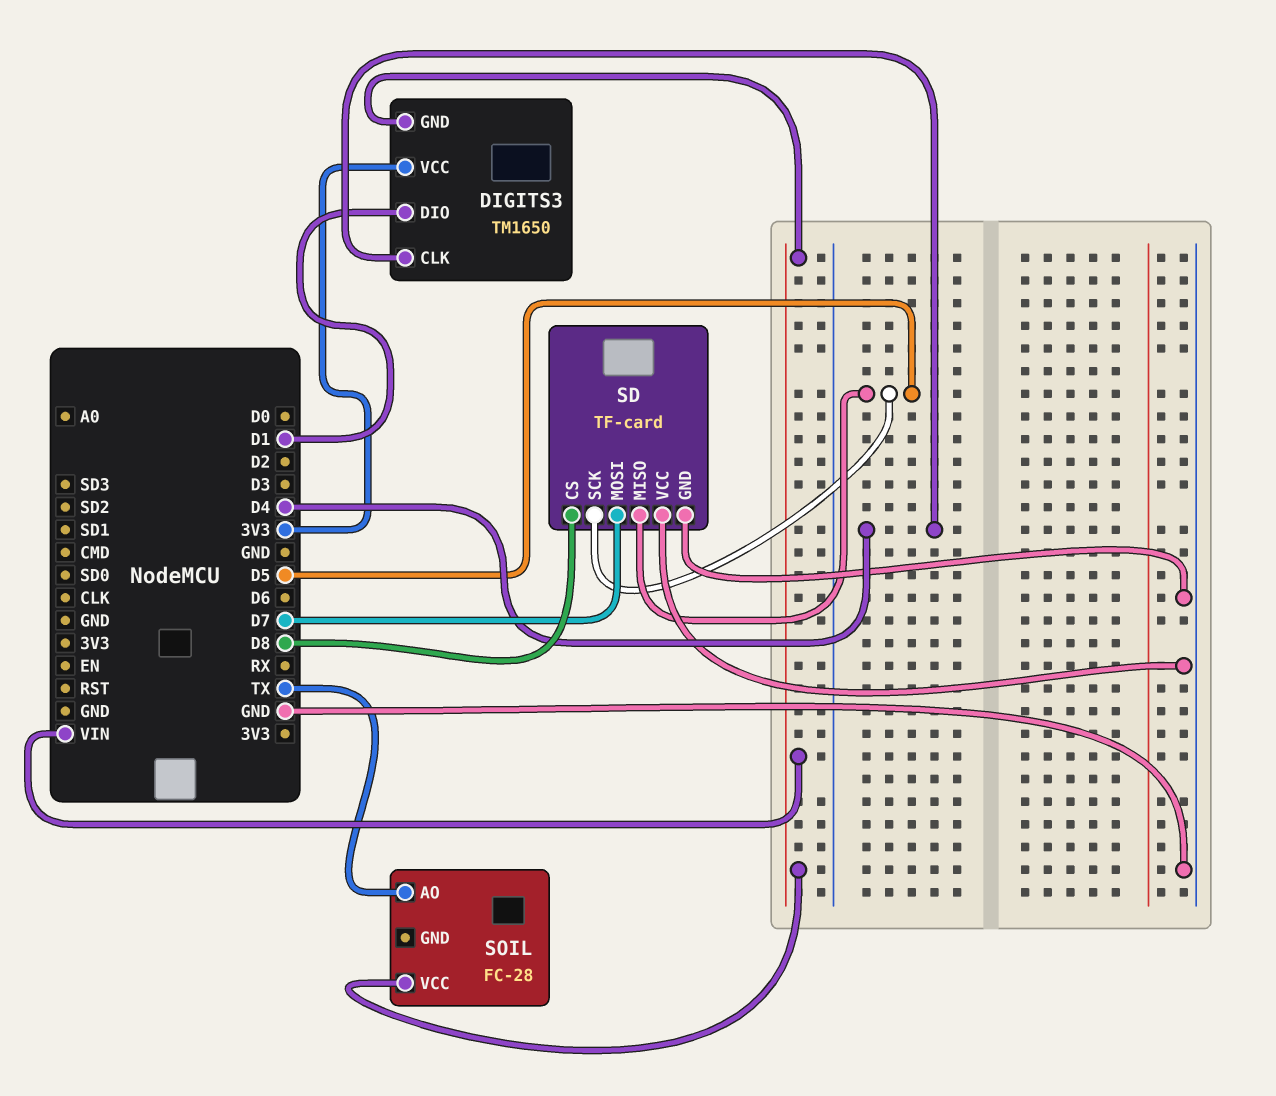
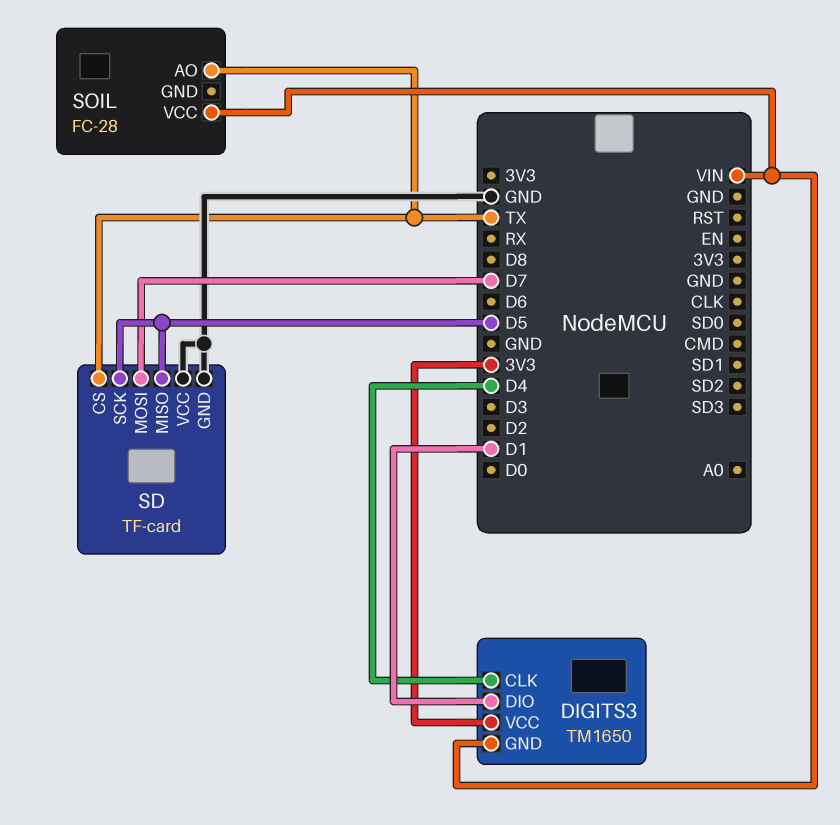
SD pin CS: D8 -> TX

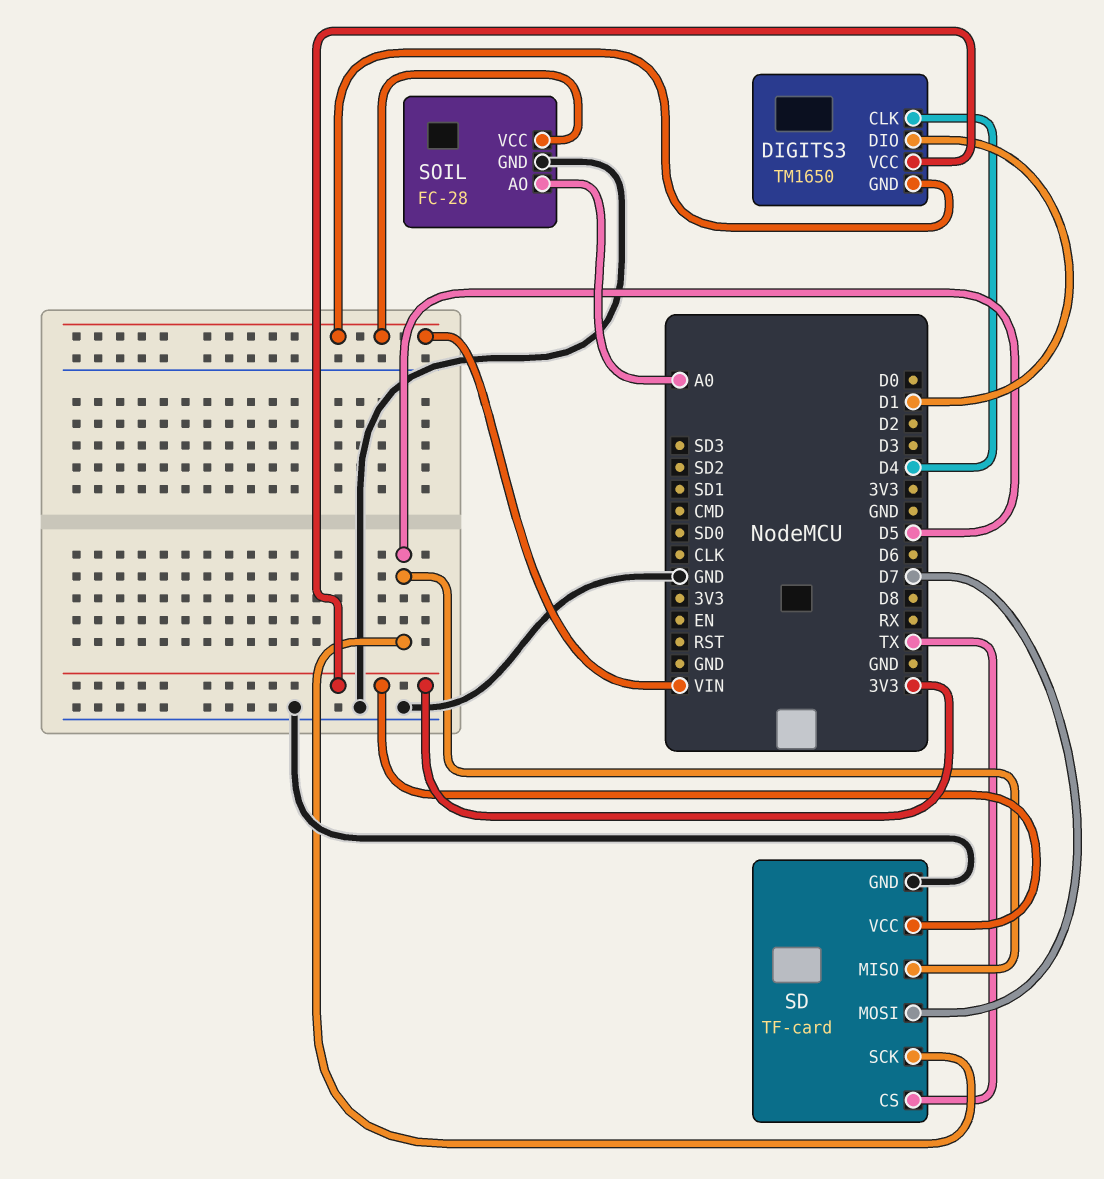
SD pin VCC: GND -> 3V3
SOIL pin AO: TX -> A0
SOIL pin GND: none -> GND

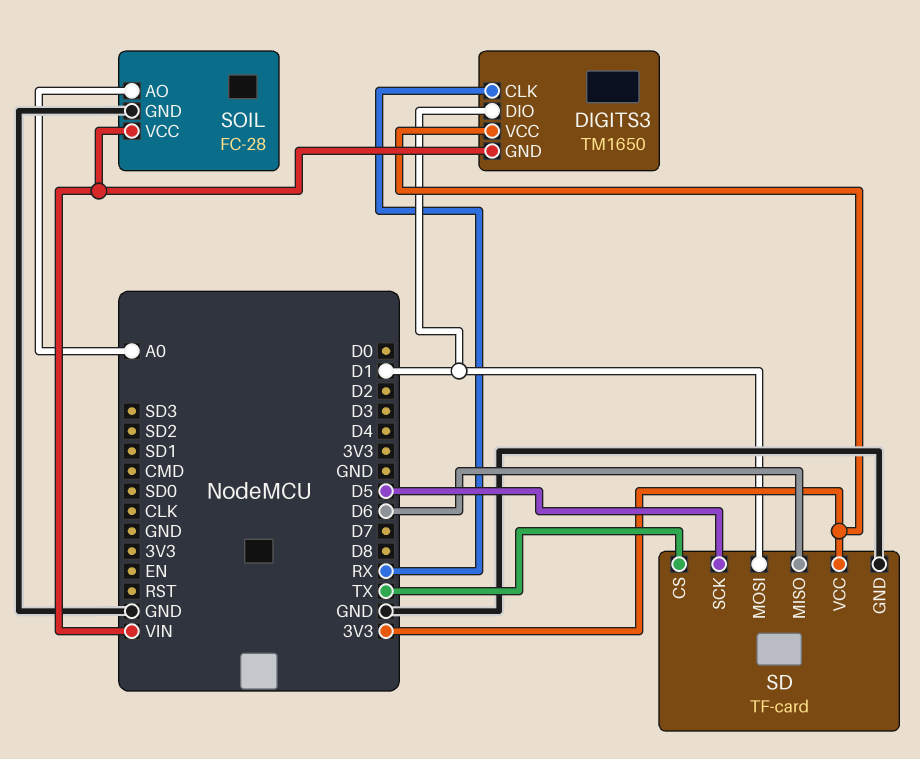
DIGITS3 pin CLK: D4 -> RX
SD pin MISO: D5 -> D6
SD pin MOSI: D7 -> D1

